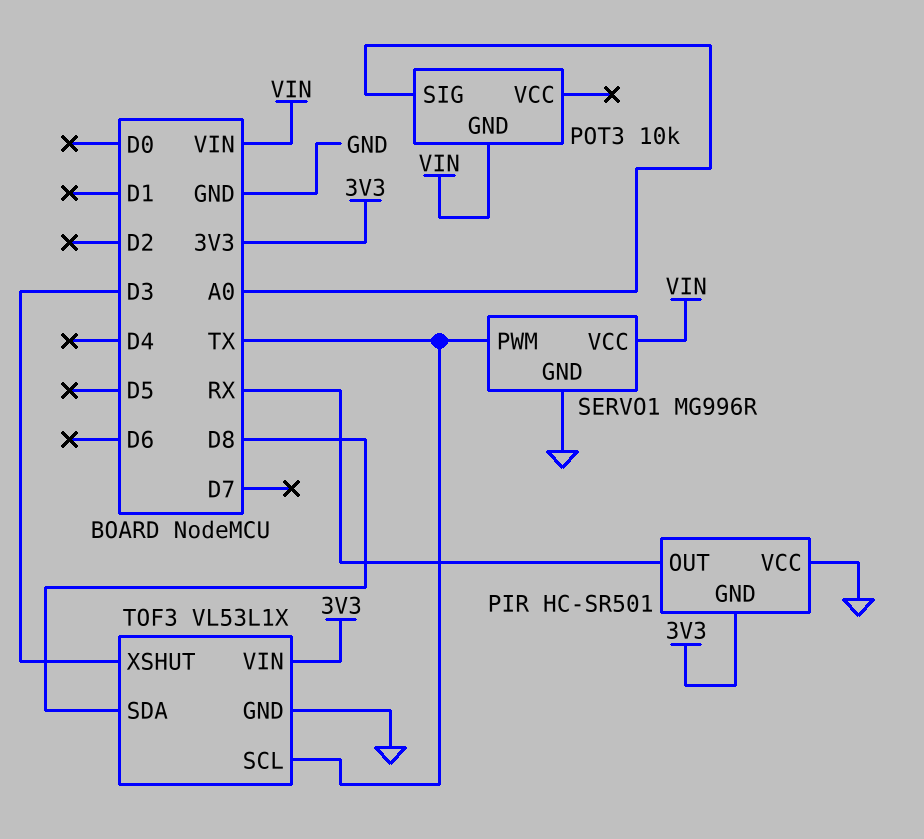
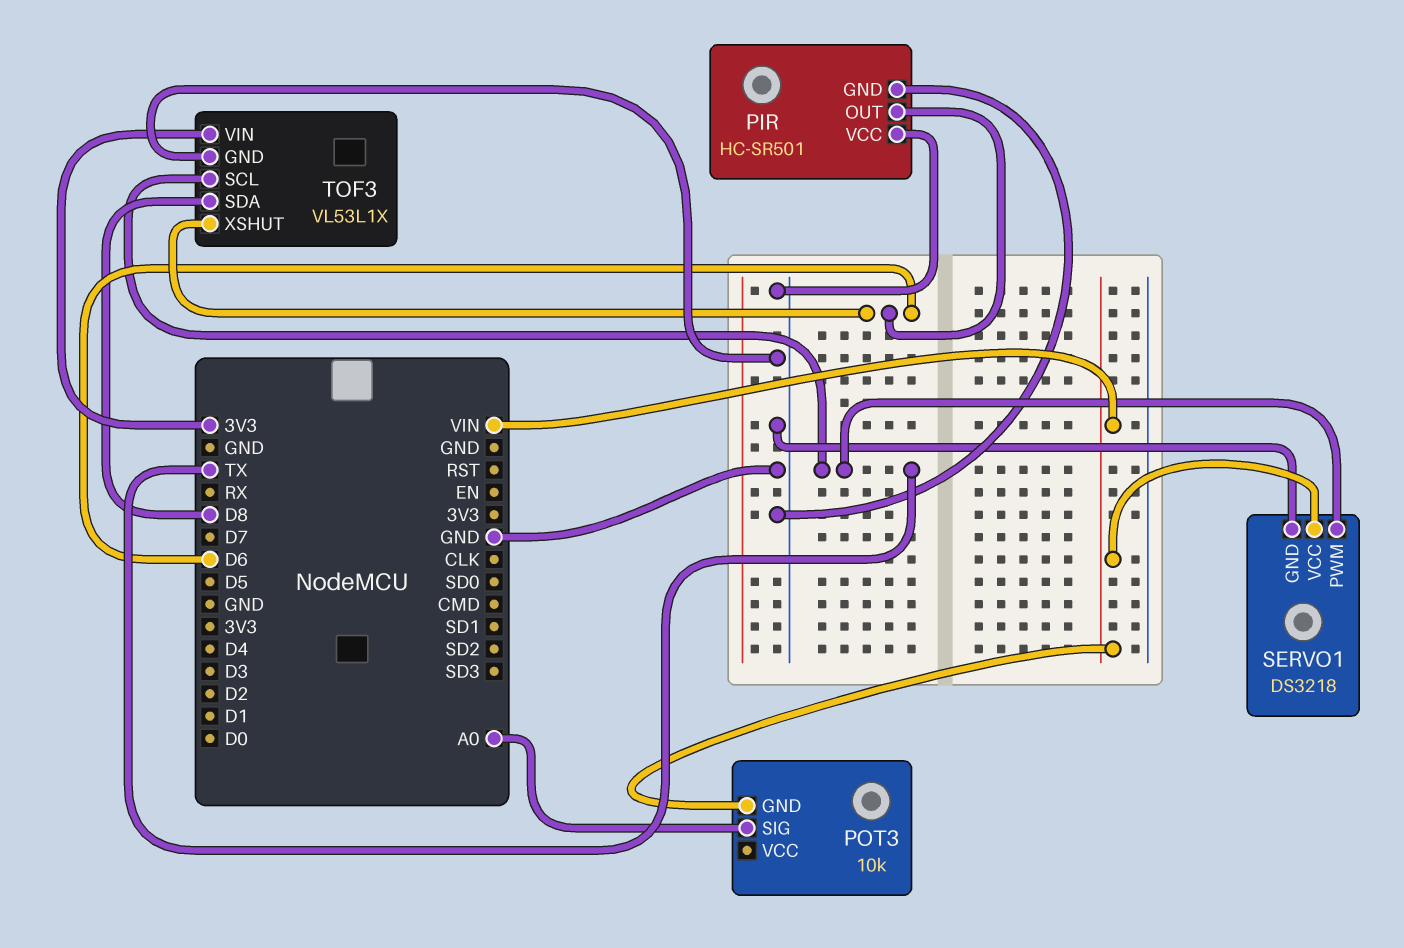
PIR pin GND: 3V3 -> GND
PIR pin OUT: RX -> D6
SERVO1: MG996R -> DS3218
TOF3 pin XSHUT: D3 -> D6

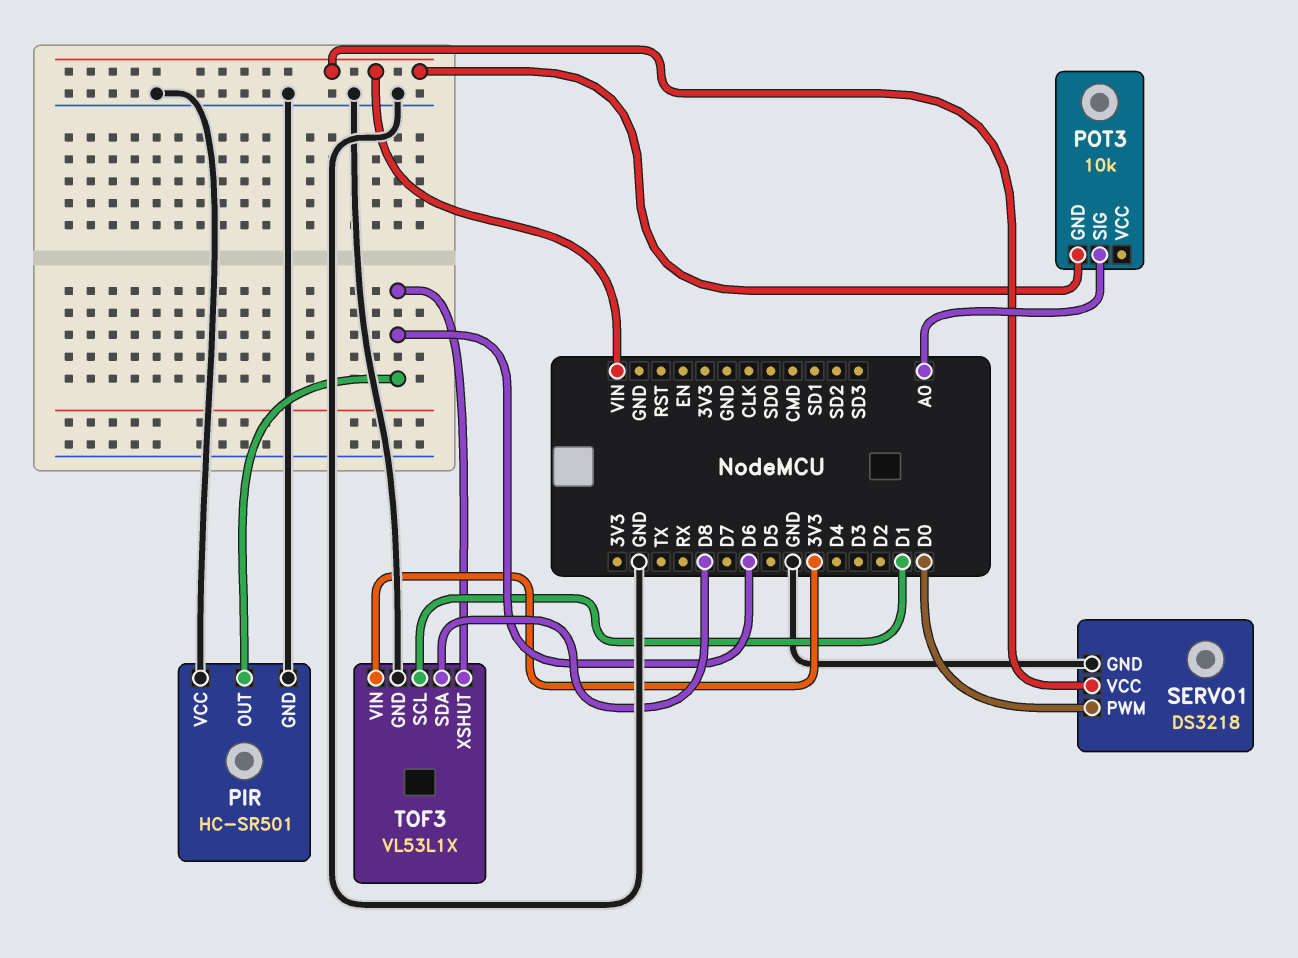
SERVO1 pin PWM: TX -> D0
TOF3 pin SCL: TX -> D1

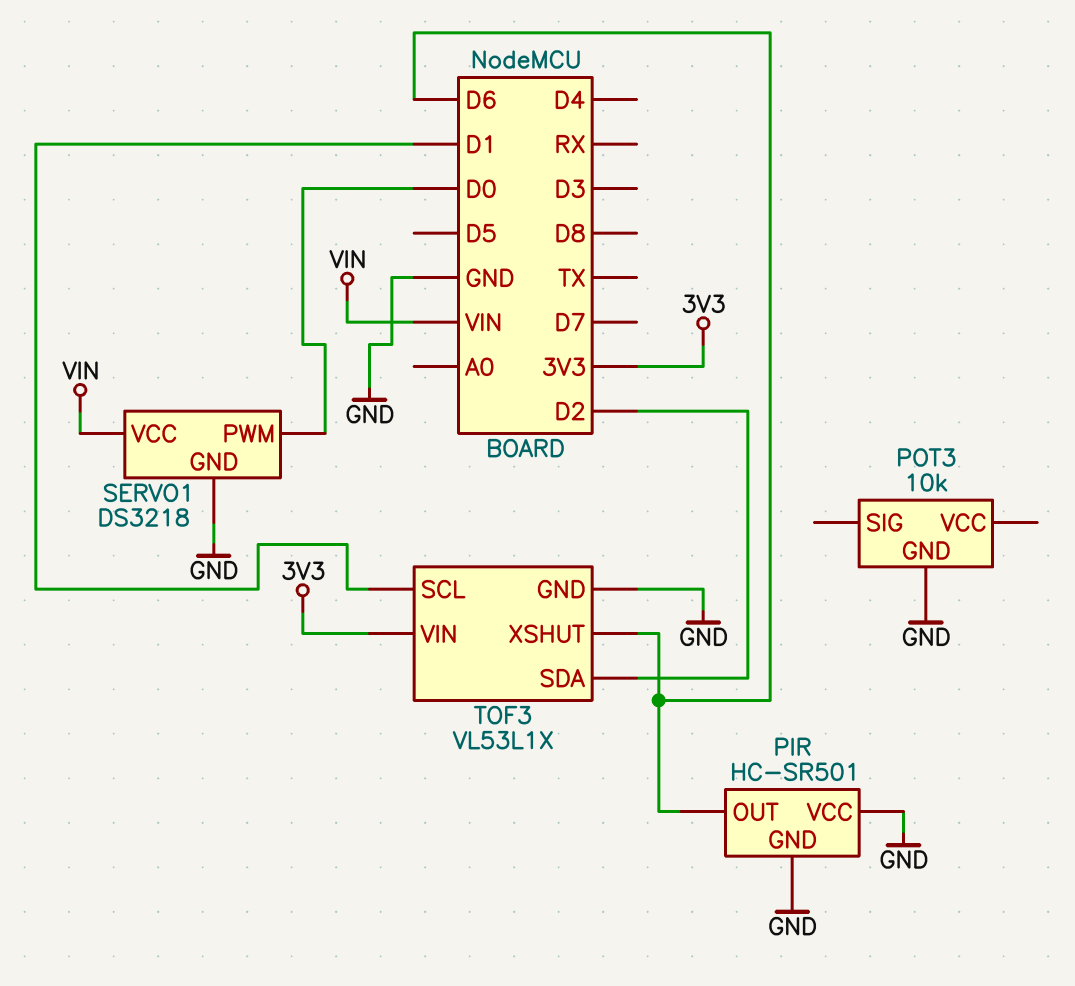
POT3 pin GND: VIN -> GND
POT3 pin SIG: A0 -> none
TOF3 pin SDA: D8 -> D2

